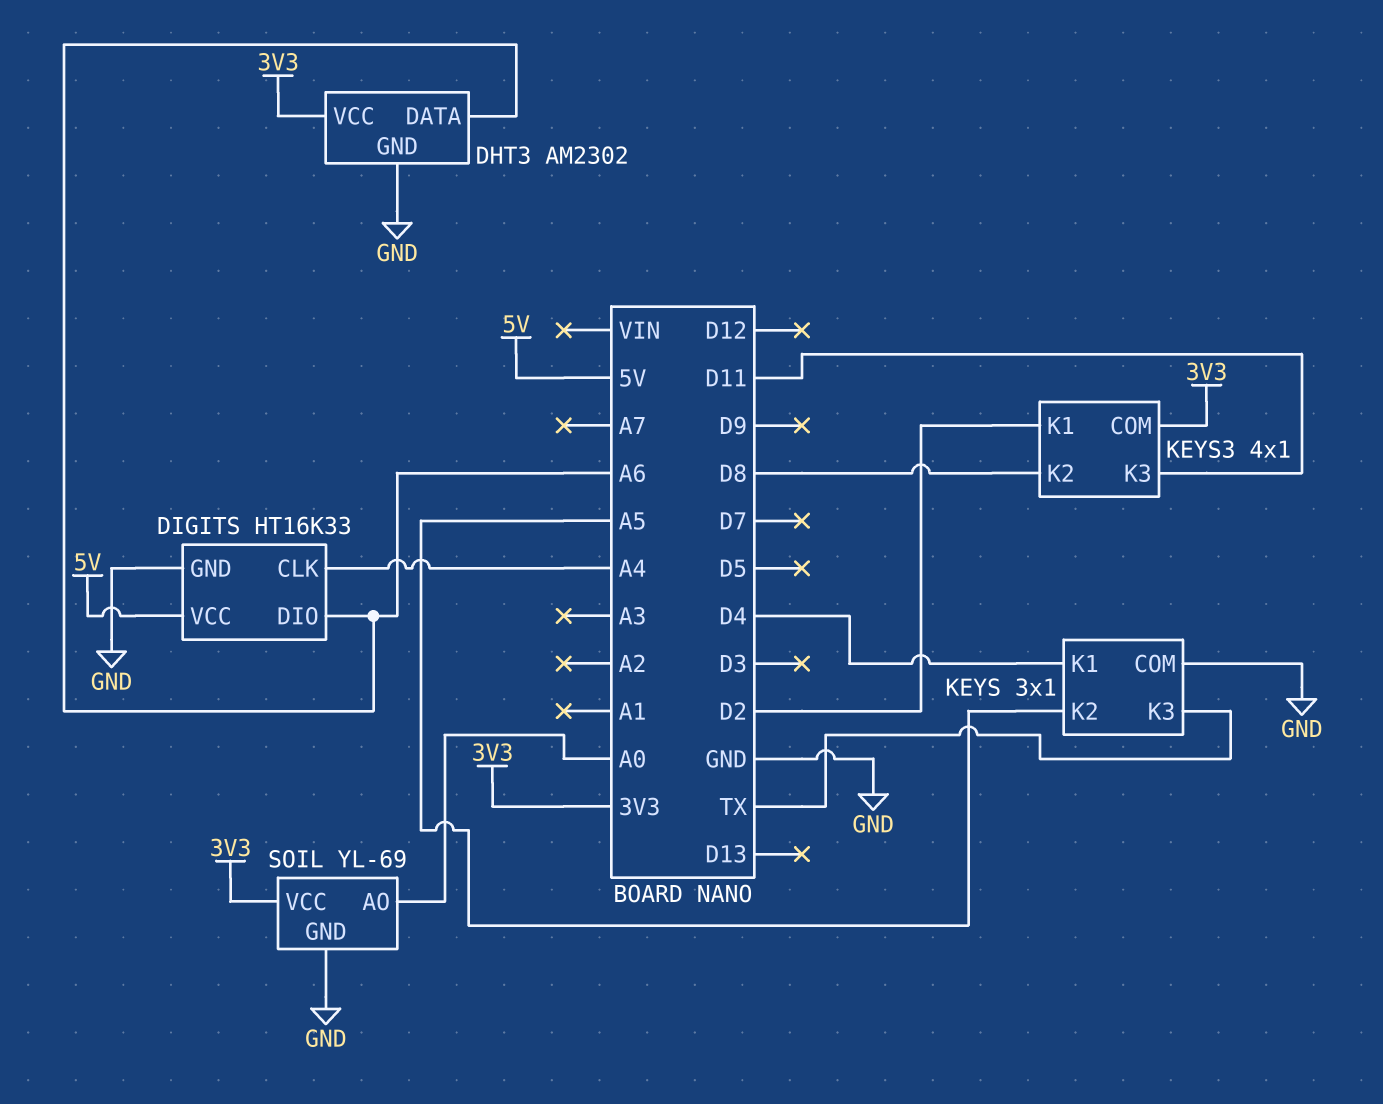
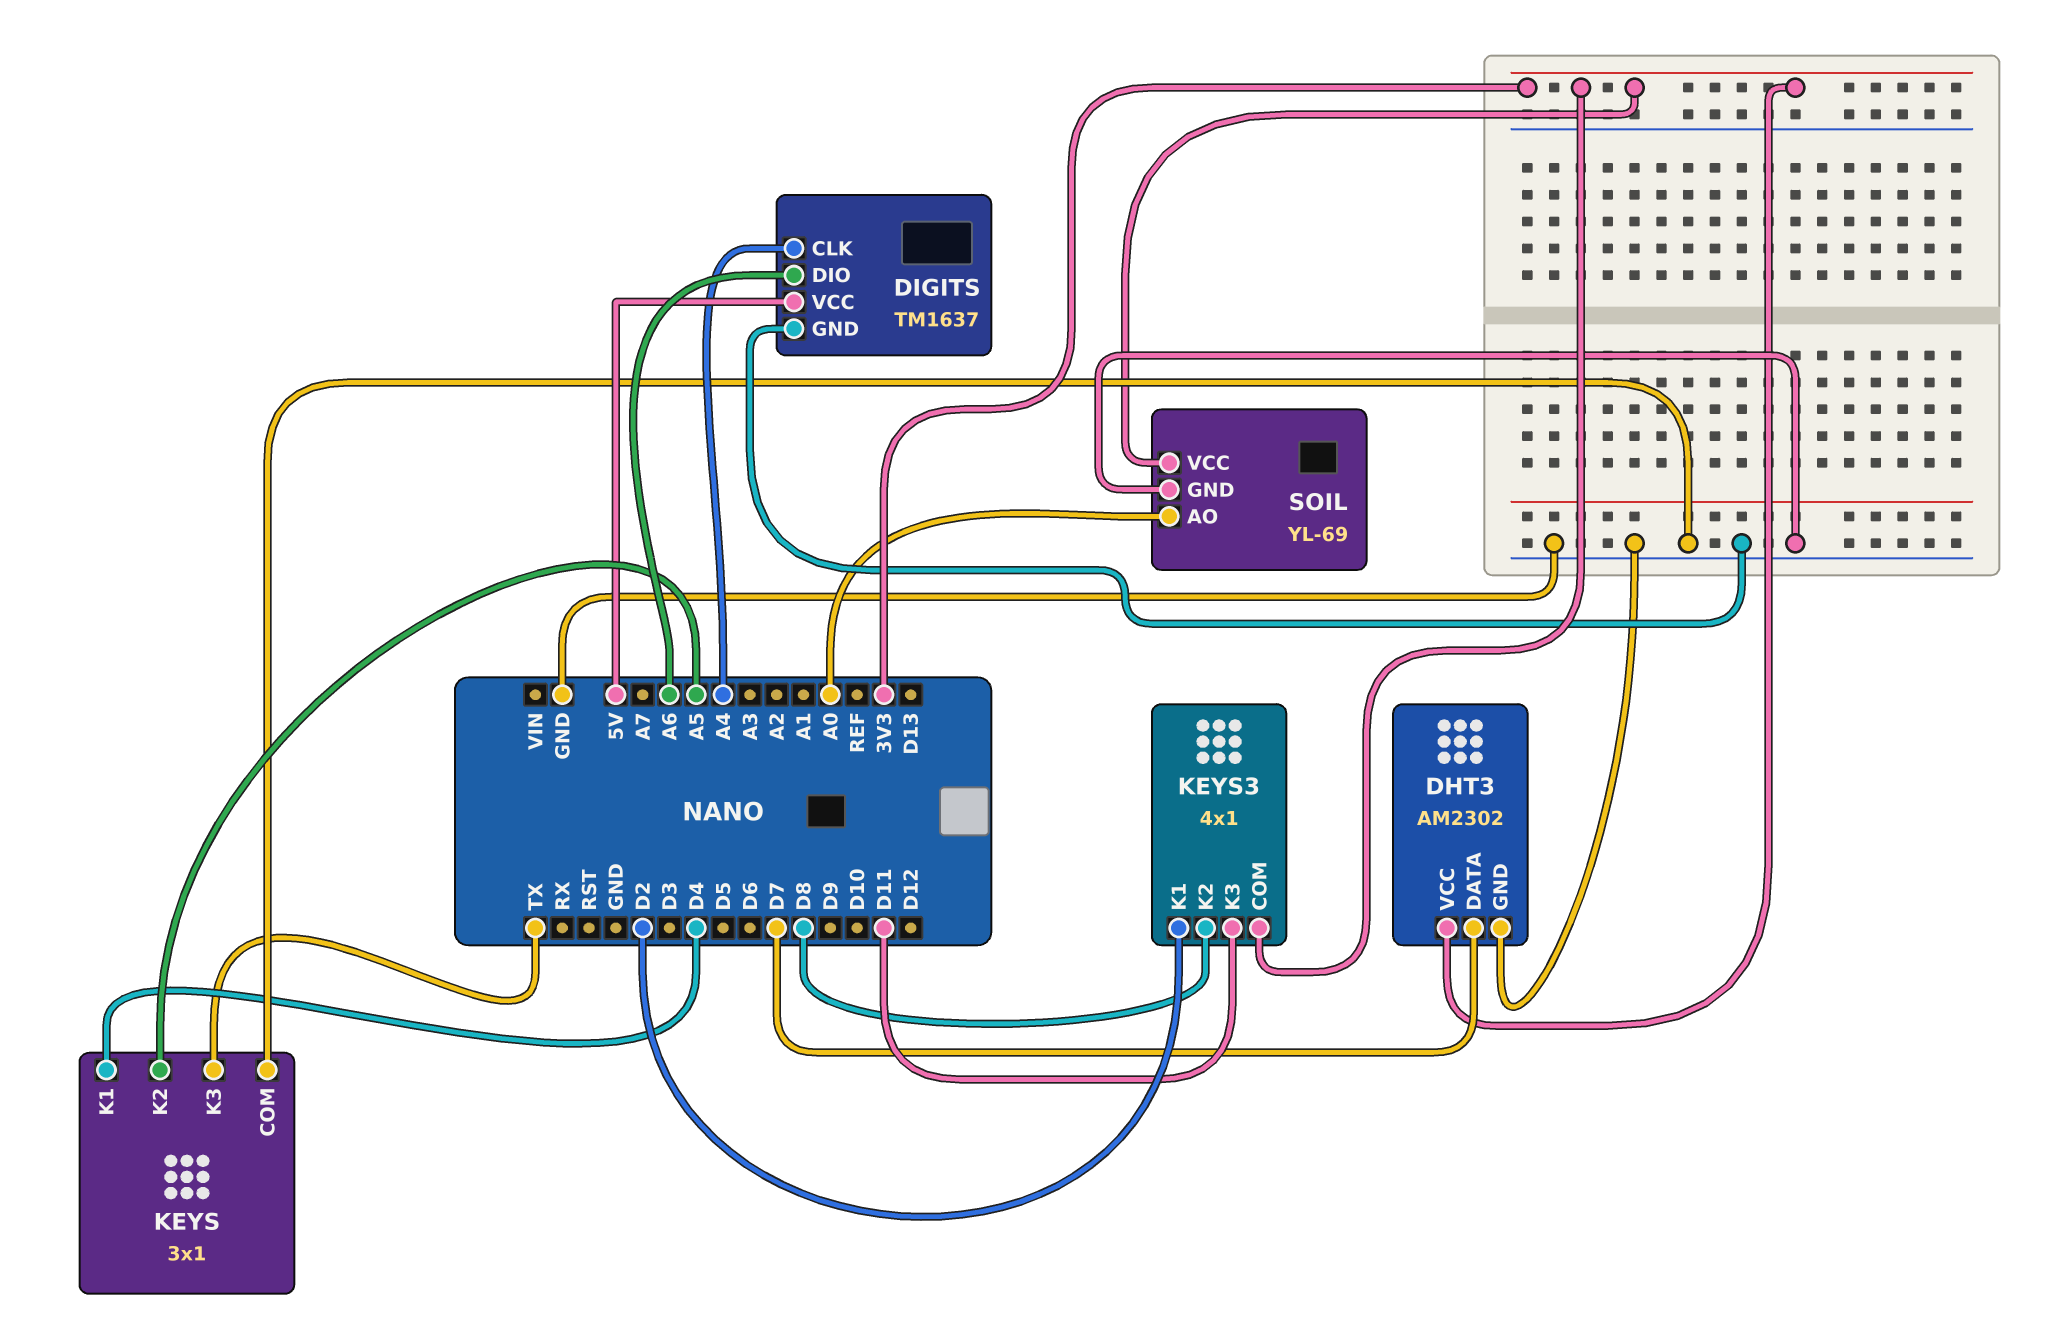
DHT3 pin DATA: A6 -> D7
DIGITS: HT16K33 -> TM1637

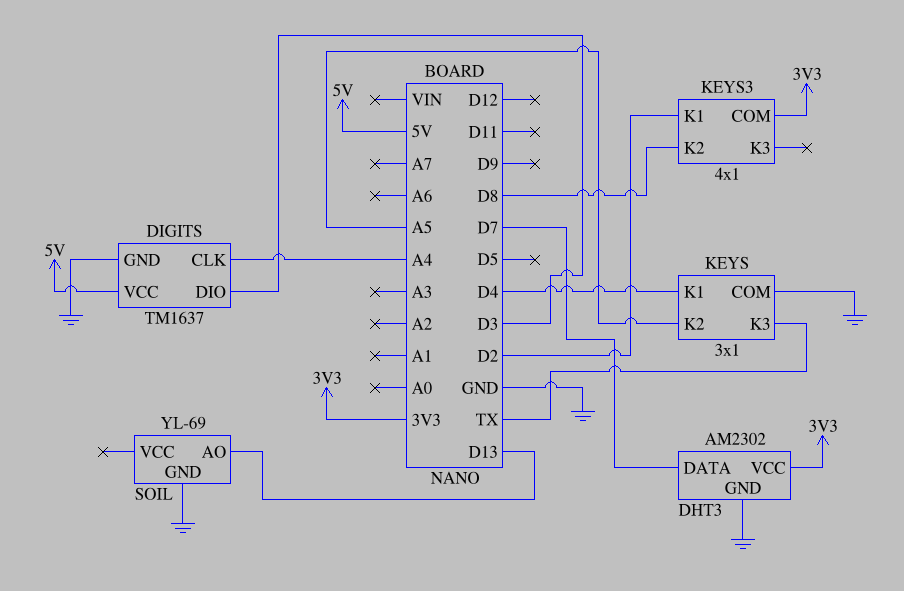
DIGITS pin DIO: A6 -> D3
KEYS3 pin K3: D11 -> none
SOIL pin AO: A0 -> D13
SOIL pin VCC: 3V3 -> none

